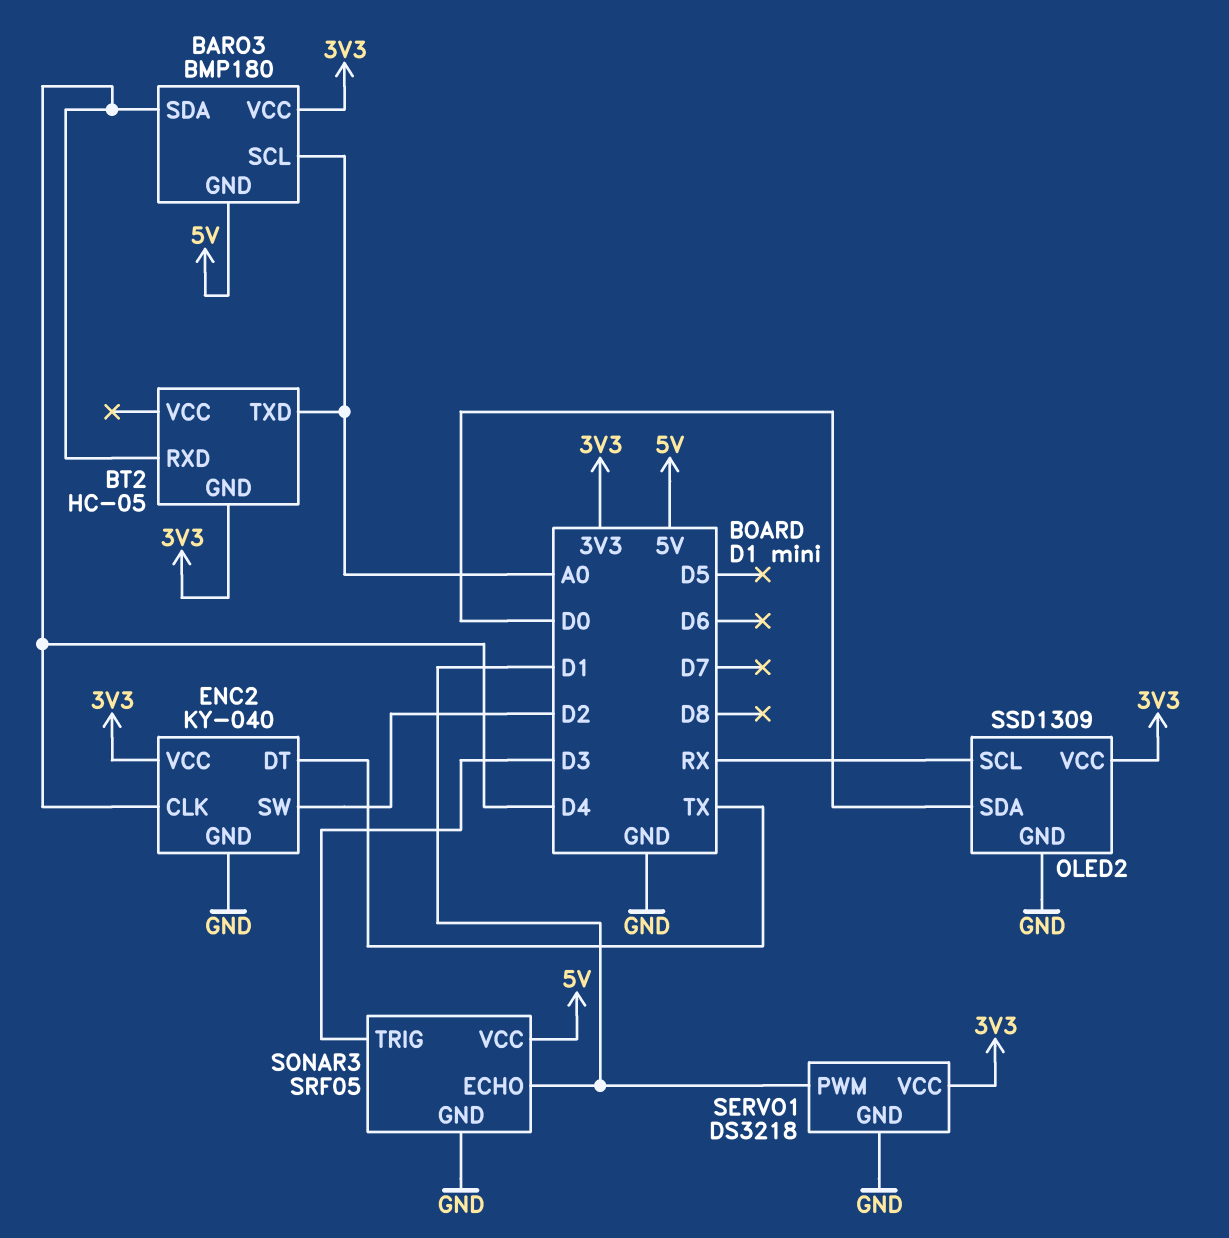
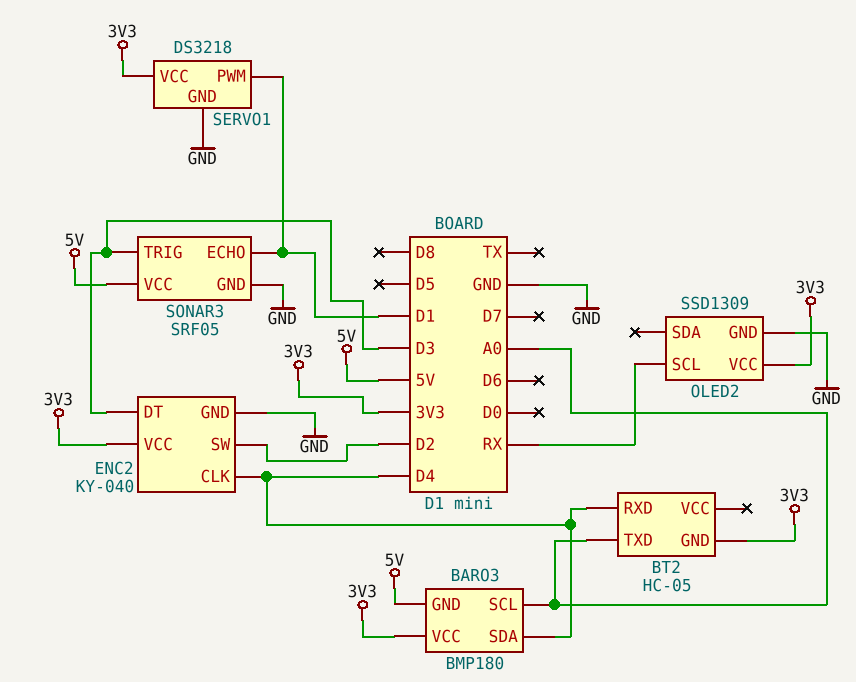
ENC2 pin DT: TX -> D3
OLED2 pin SDA: D0 -> none

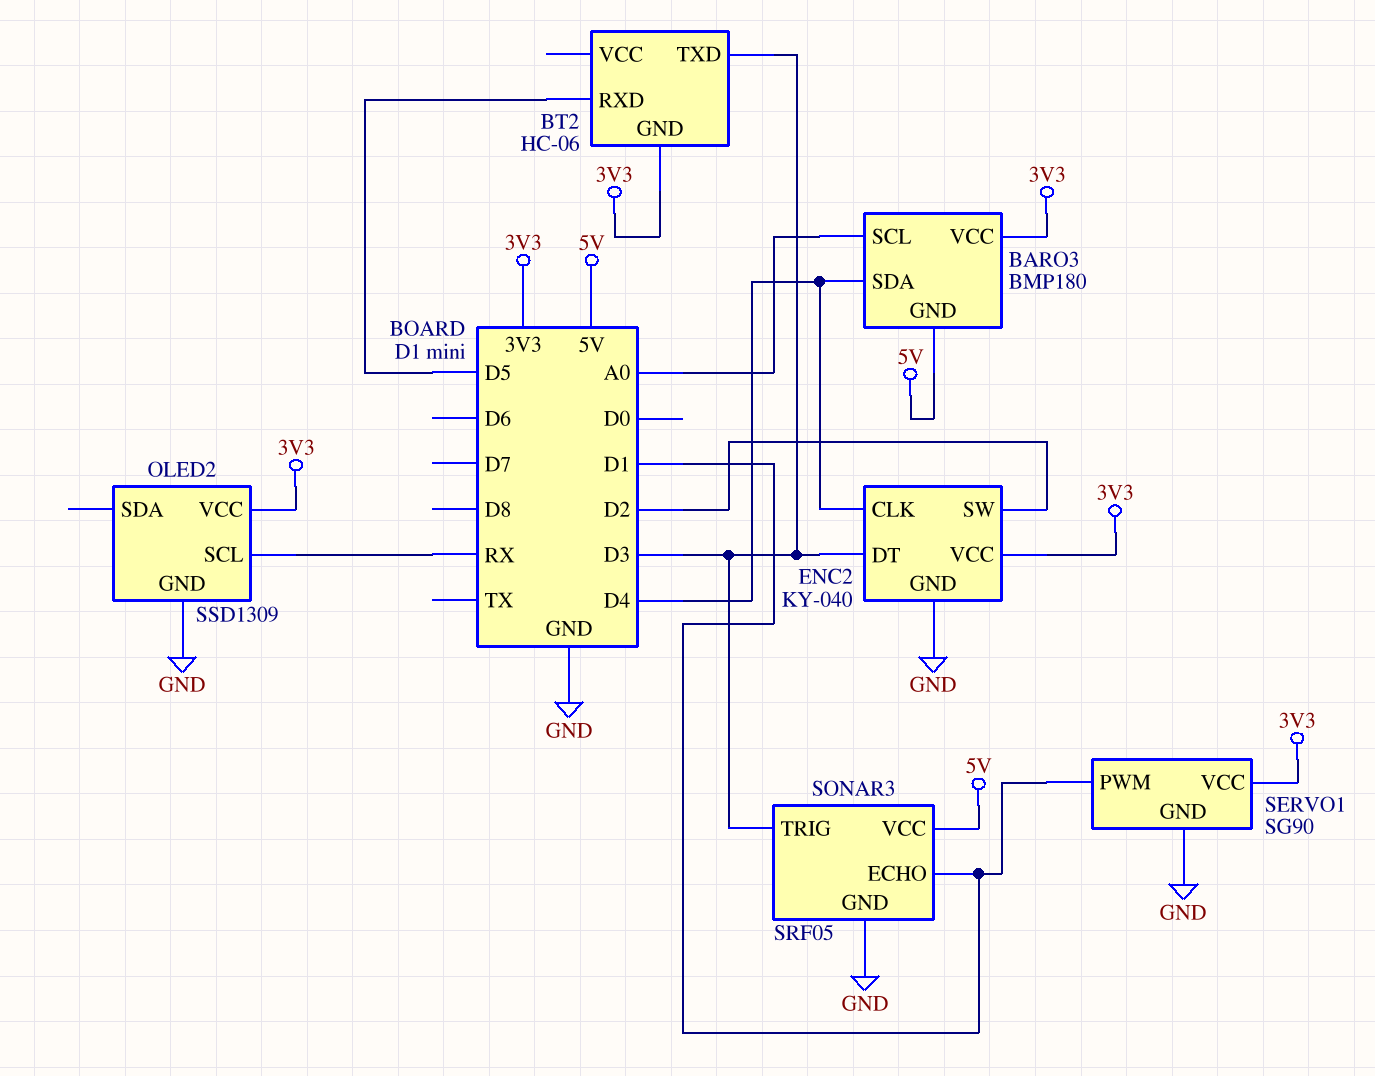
BT2: HC-05 -> HC-06
BT2 pin RXD: D4 -> D5
BT2 pin TXD: A0 -> D3
SERVO1: DS3218 -> SG90

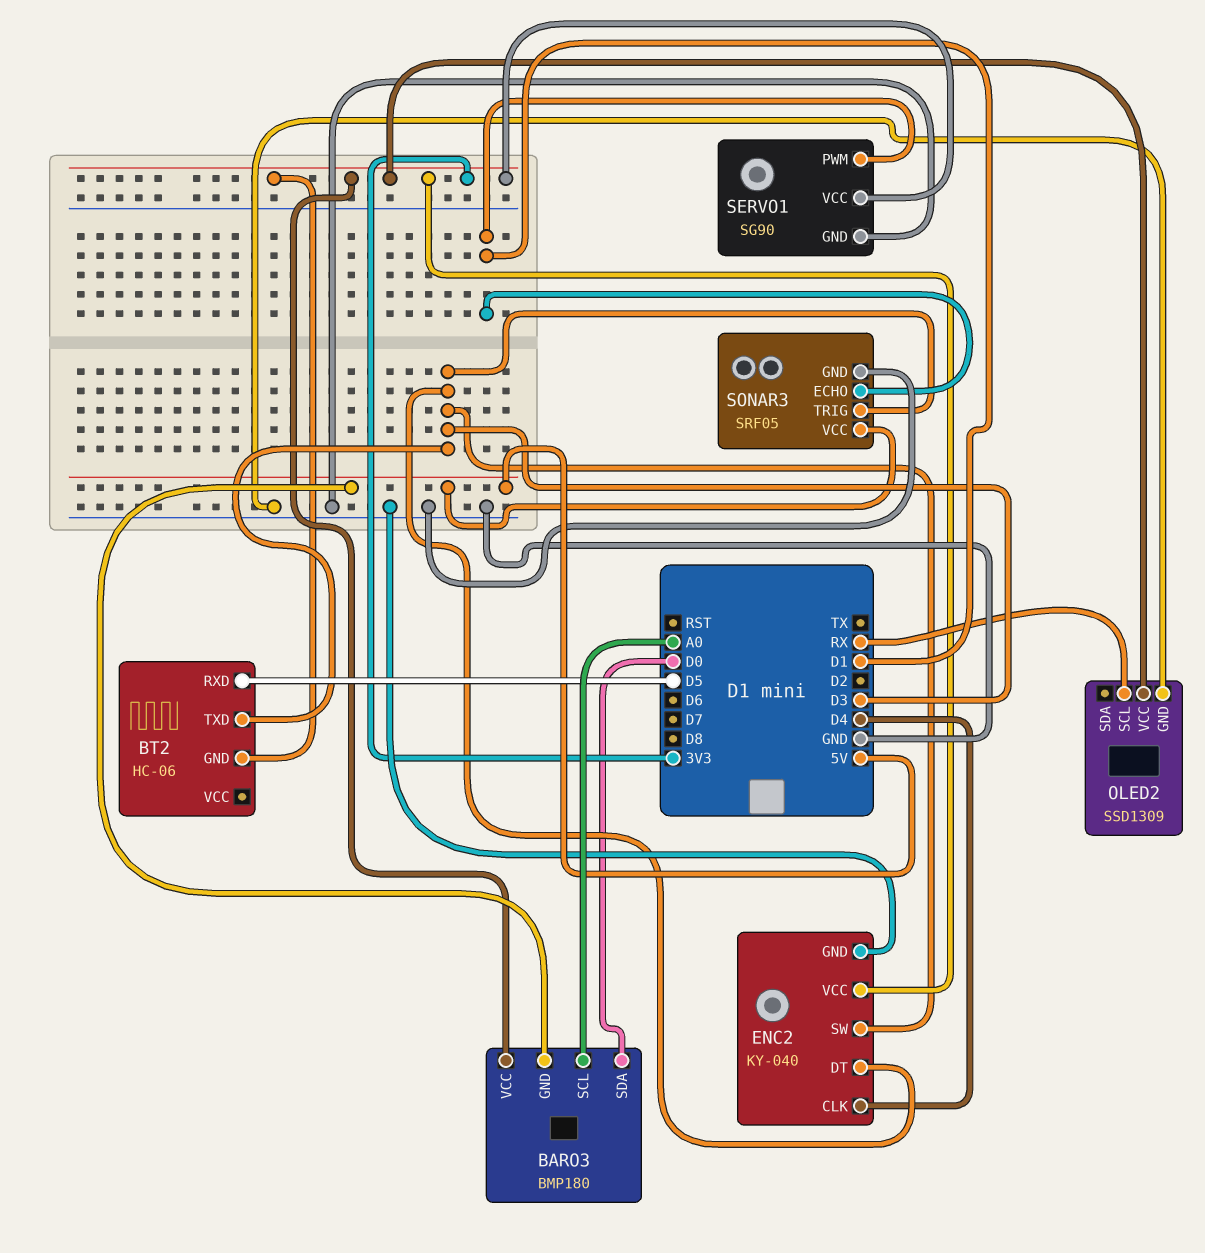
BARO3 pin SDA: D4 -> D0
ENC2 pin SW: D2 -> D3

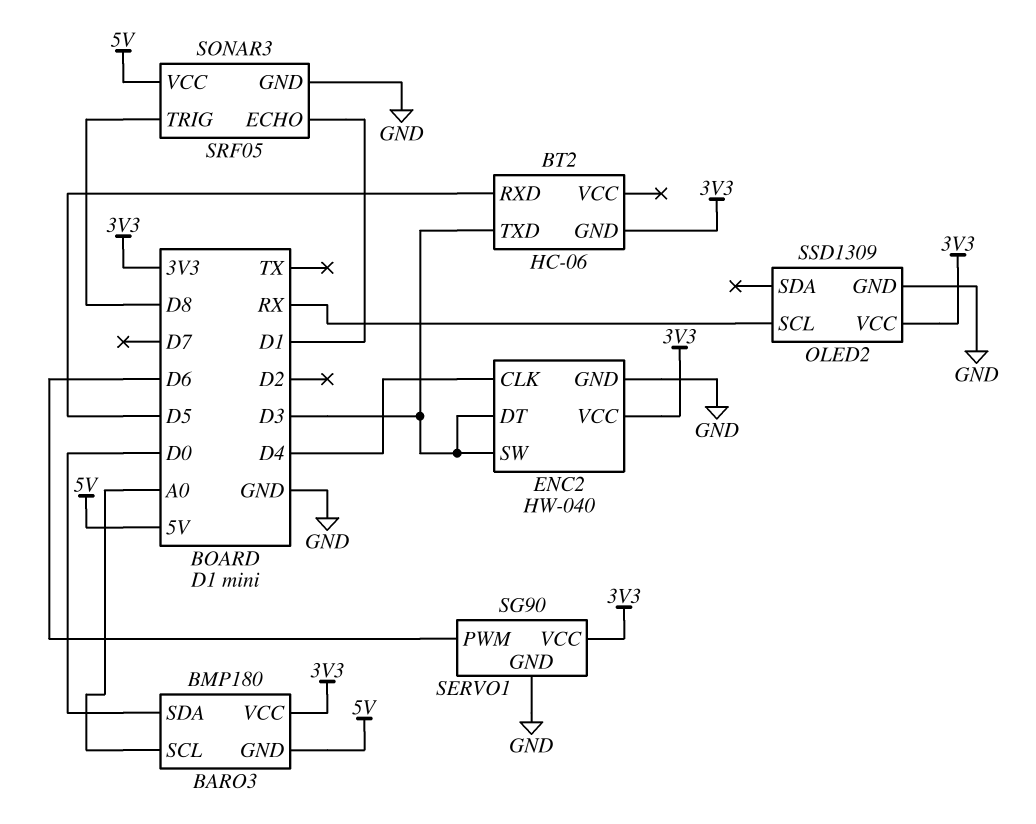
ENC2: KY-040 -> HW-040
SERVO1 pin PWM: D1 -> D6
SONAR3 pin TRIG: D3 -> D8

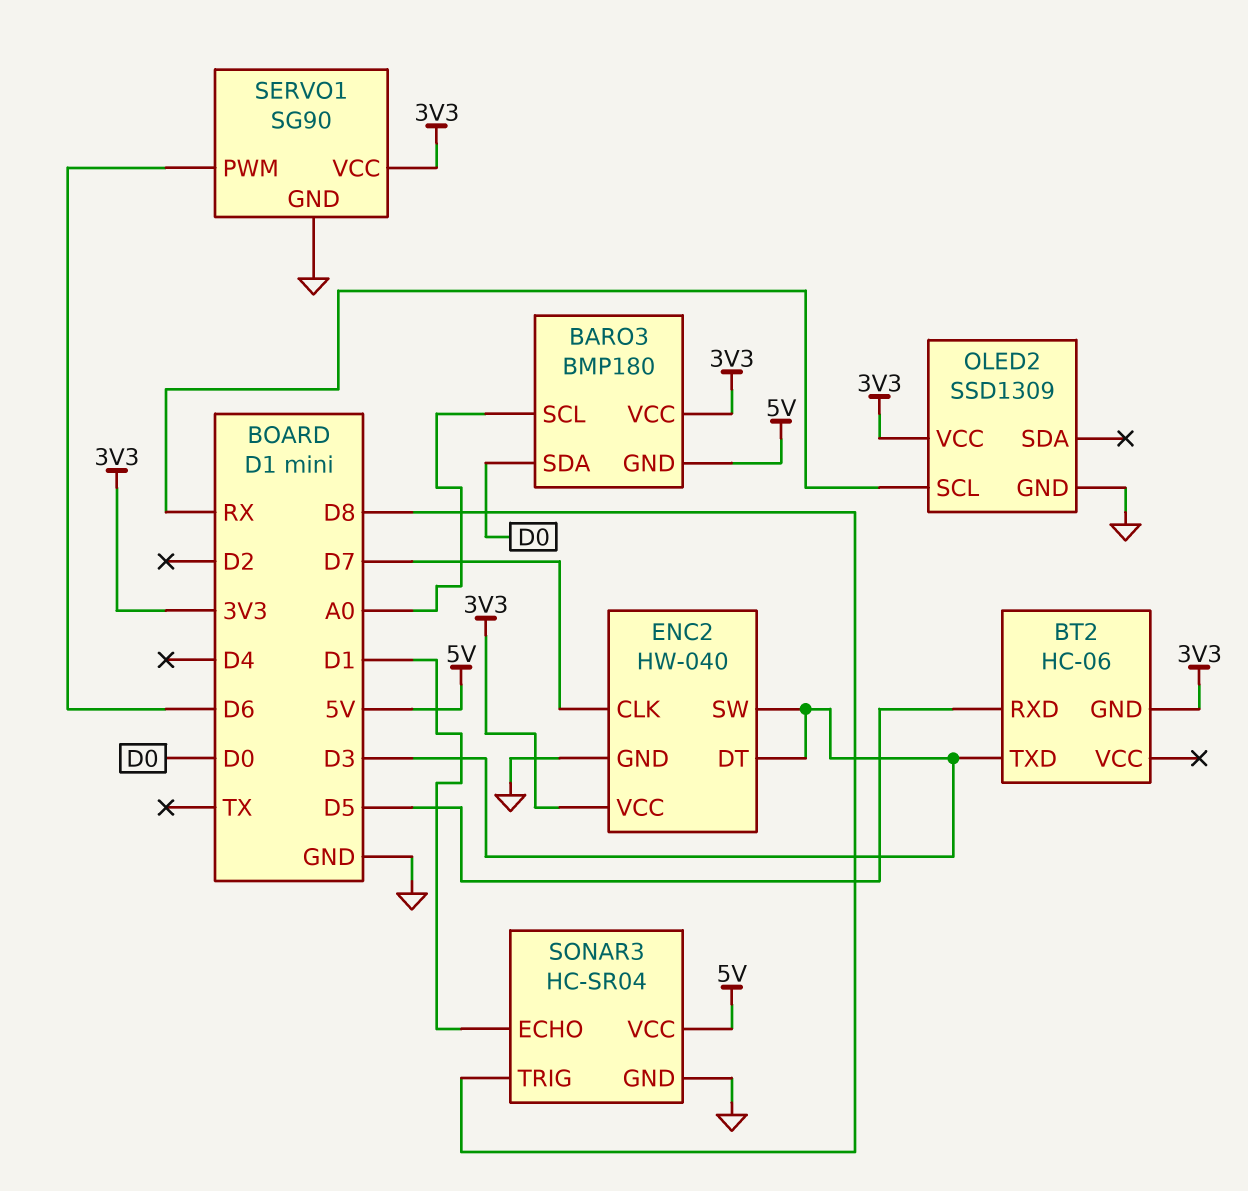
ENC2 pin CLK: D4 -> D7
SONAR3: SRF05 -> HC-SR04

